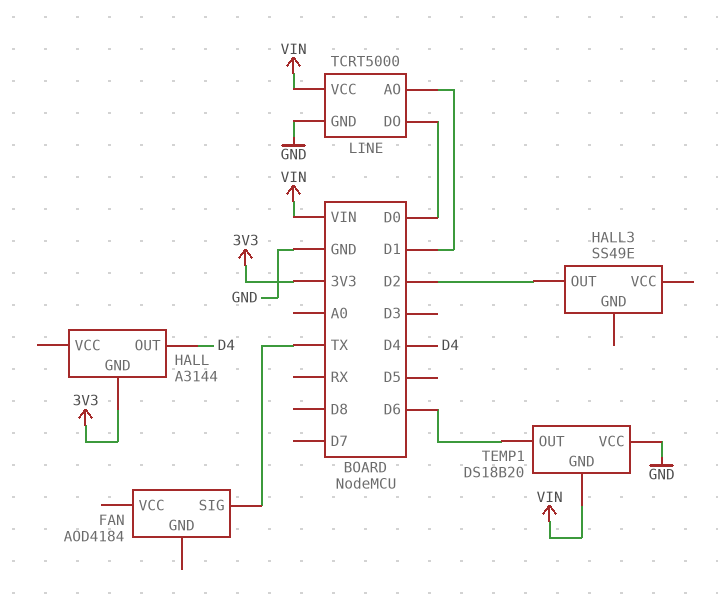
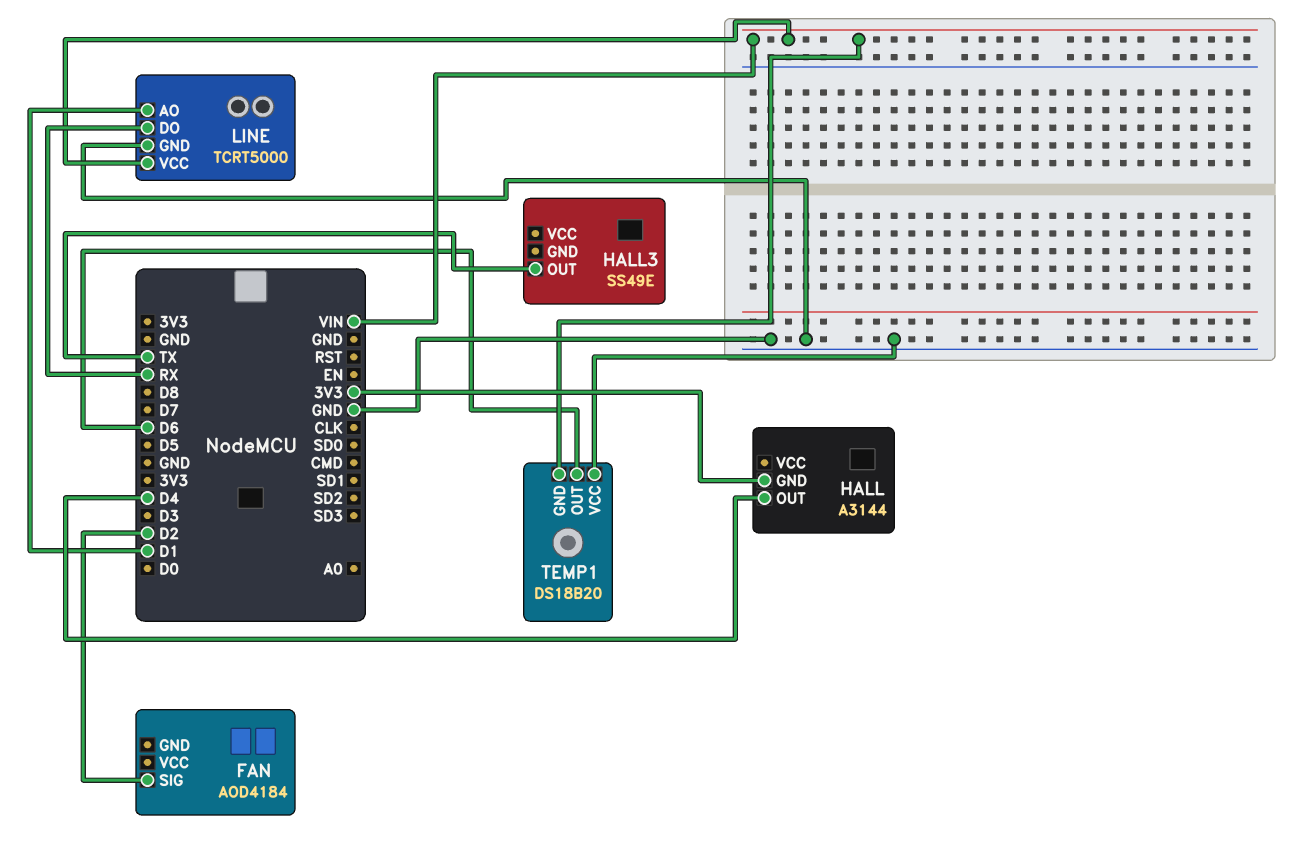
FAN pin SIG: TX -> D2
HALL3 pin OUT: D2 -> TX
LINE pin DO: D0 -> RX

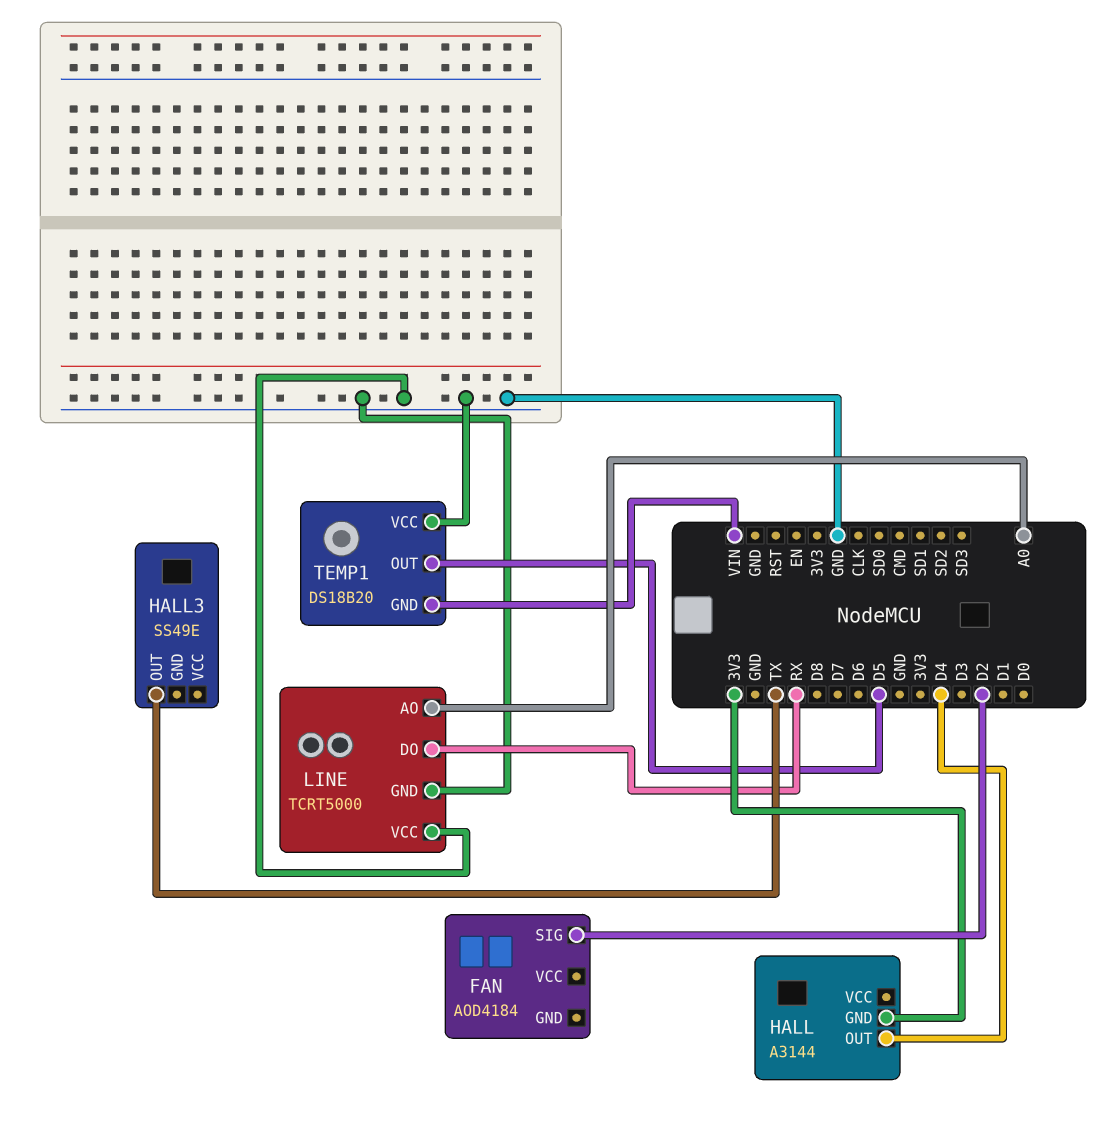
LINE pin AO: D1 -> A0
LINE pin VCC: VIN -> GND
TEMP1 pin OUT: D6 -> D5

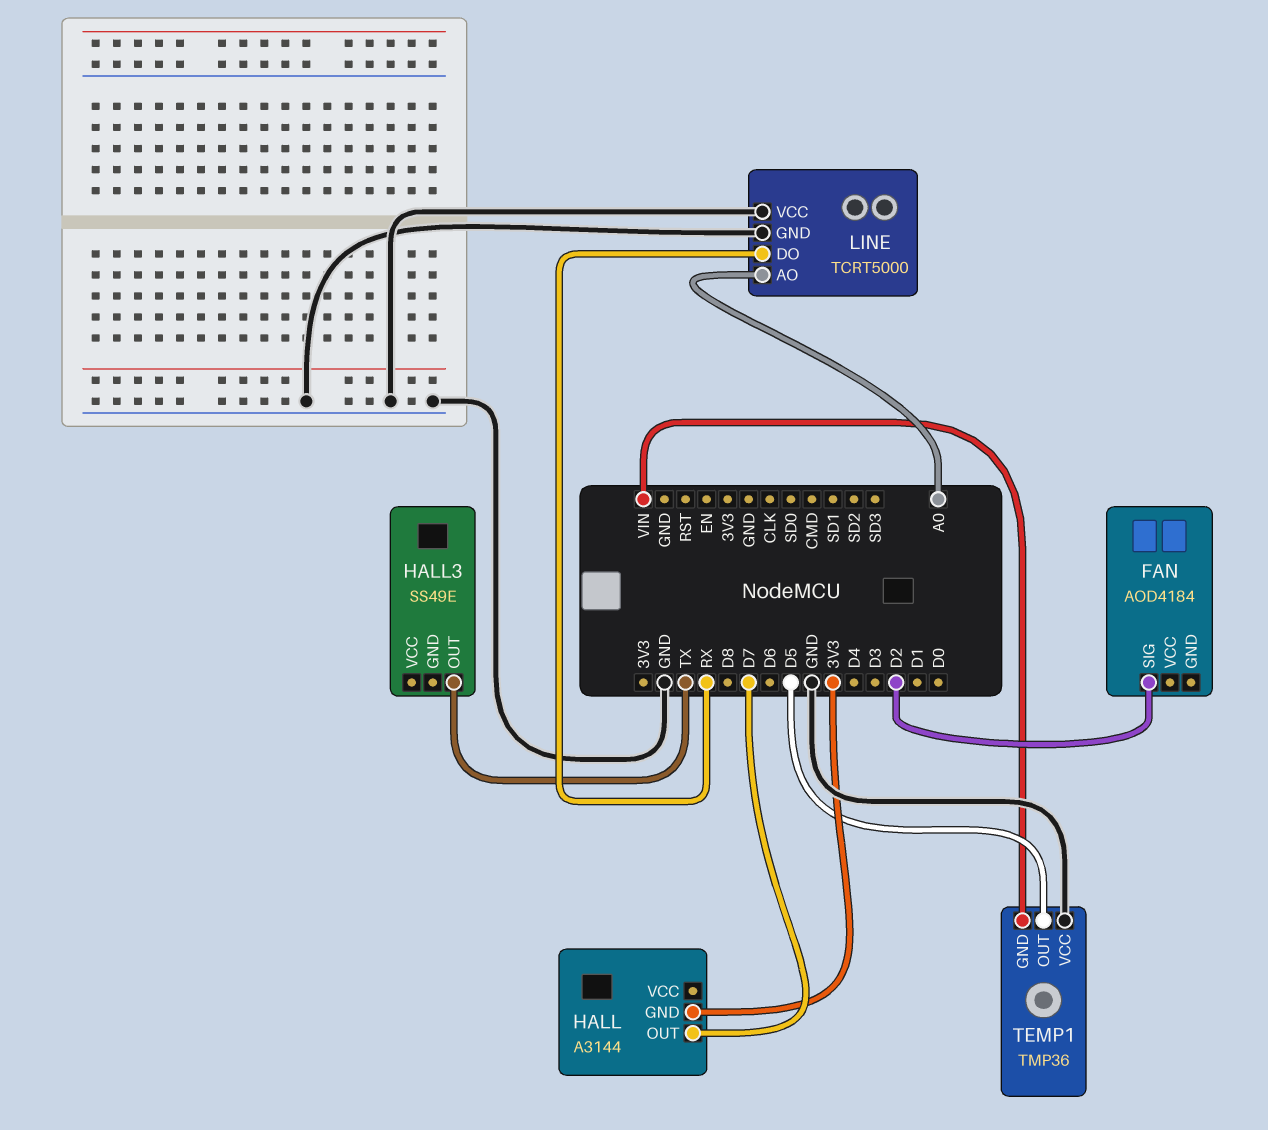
HALL pin OUT: D4 -> D7
TEMP1: DS18B20 -> TMP36

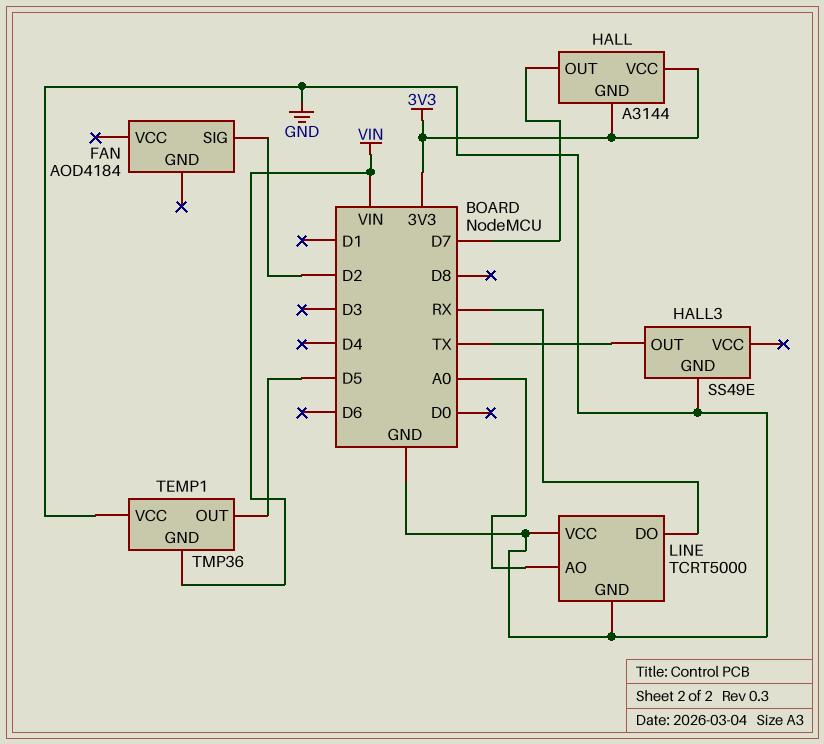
HALL pin VCC: none -> 3V3
HALL3 pin GND: none -> GND

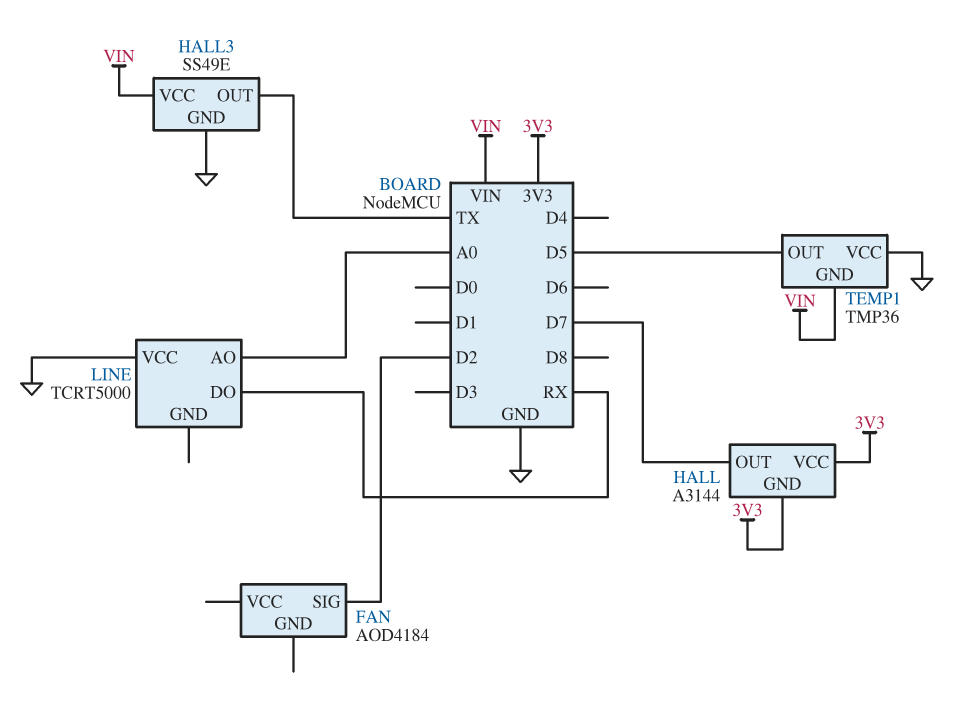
HALL3 pin VCC: none -> VIN
LINE pin GND: GND -> none

